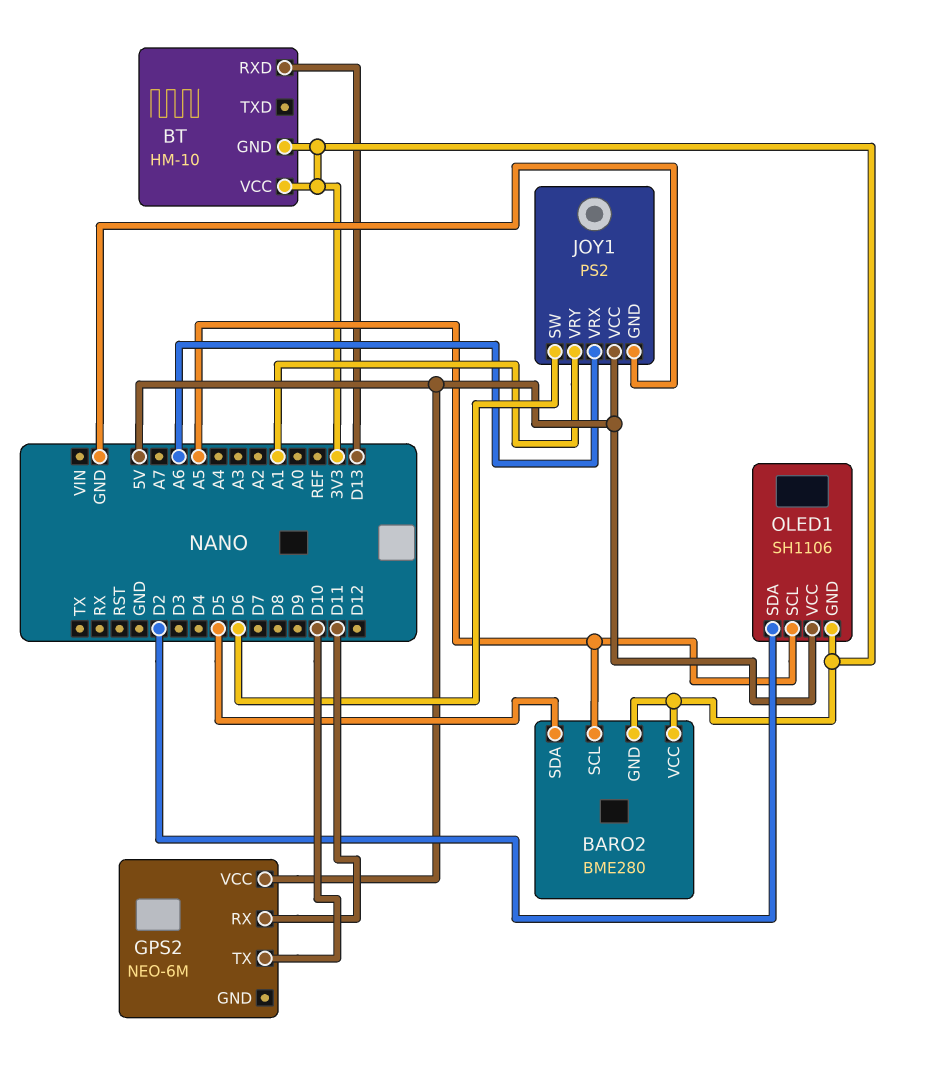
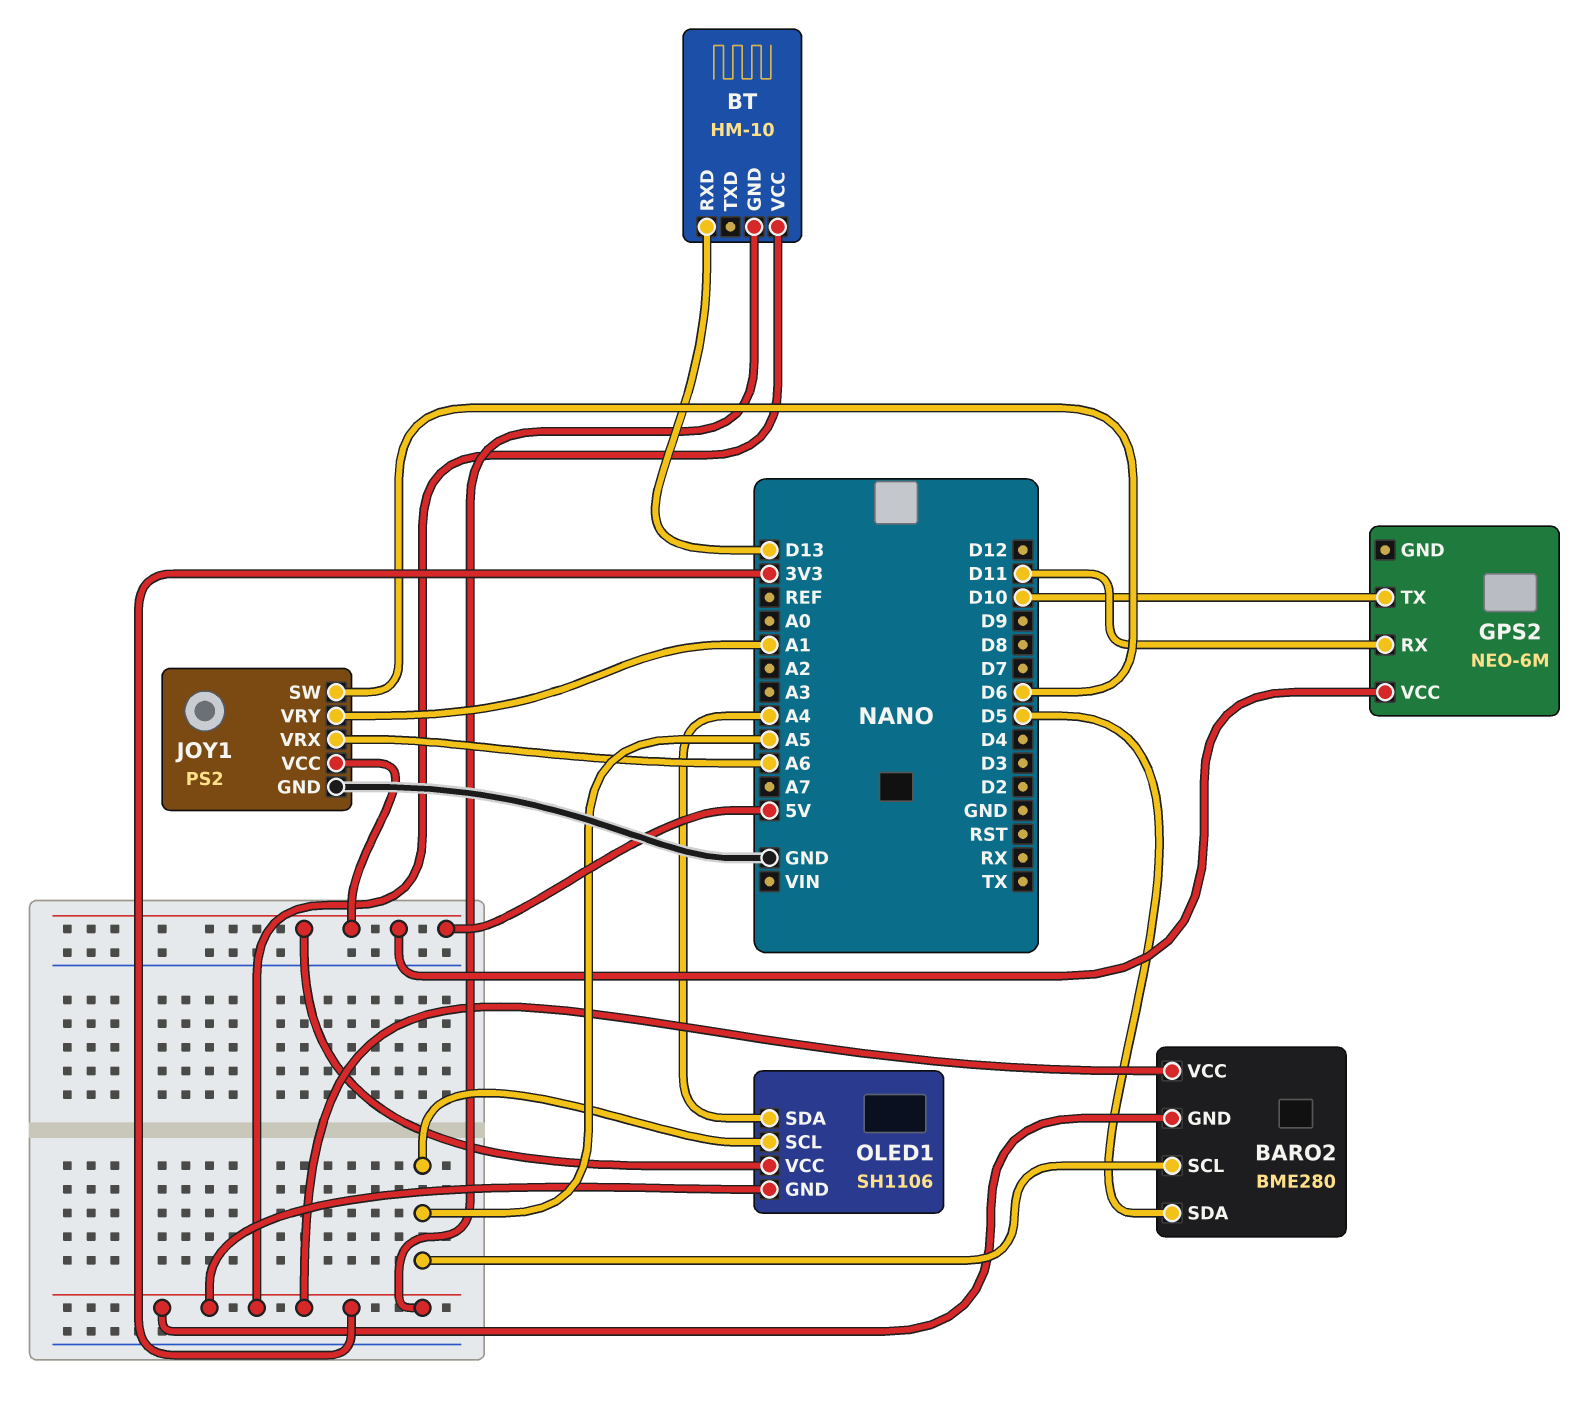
OLED1 pin SDA: D2 -> A4

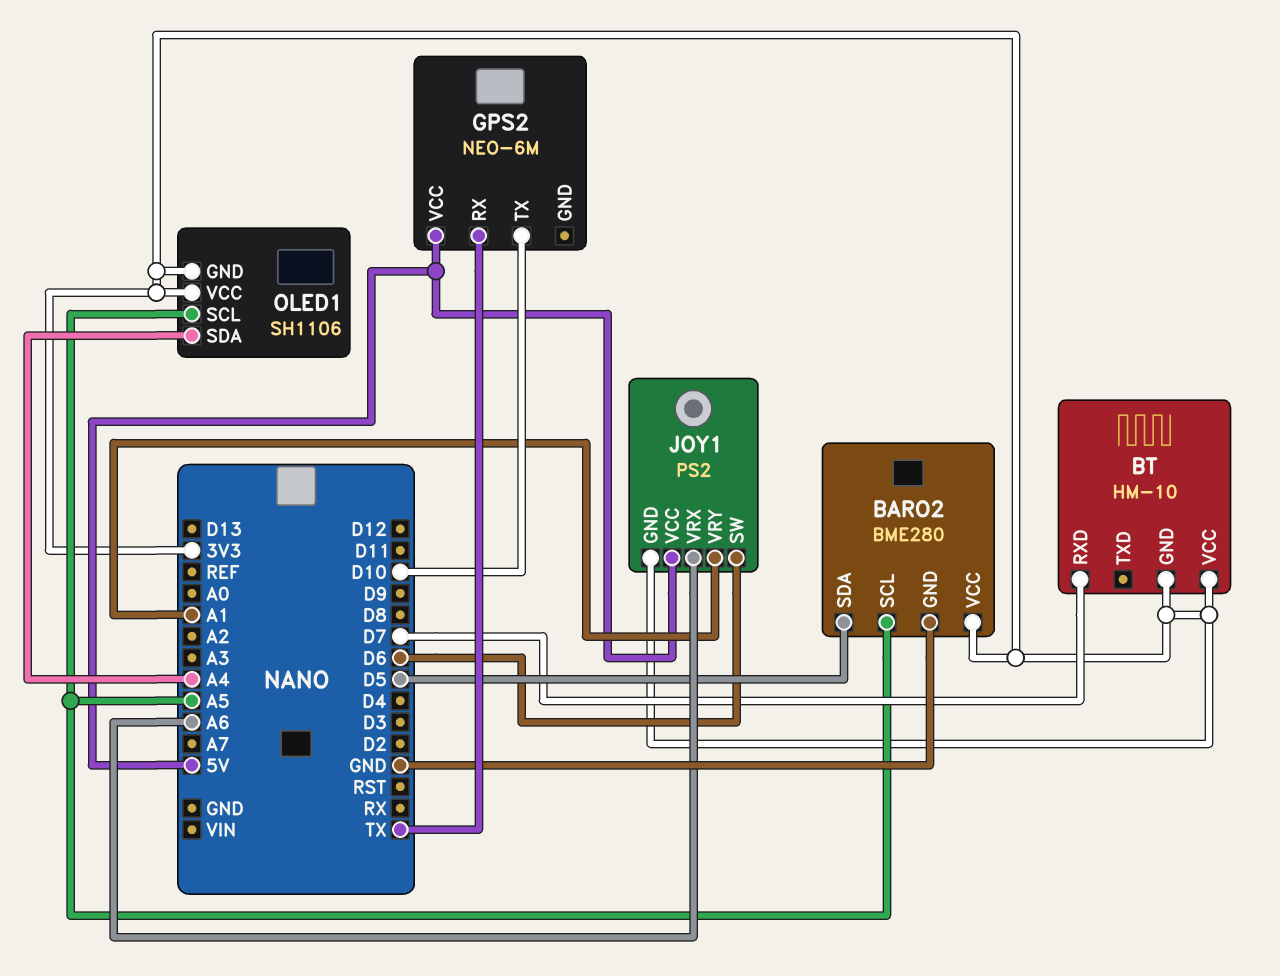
BARO2 pin GND: 3V3 -> GND
BT pin RXD: D13 -> D7
GPS2 pin RX: D11 -> TX
JOY1 pin GND: GND -> 3V3
OLED1 pin VCC: 5V -> 3V3

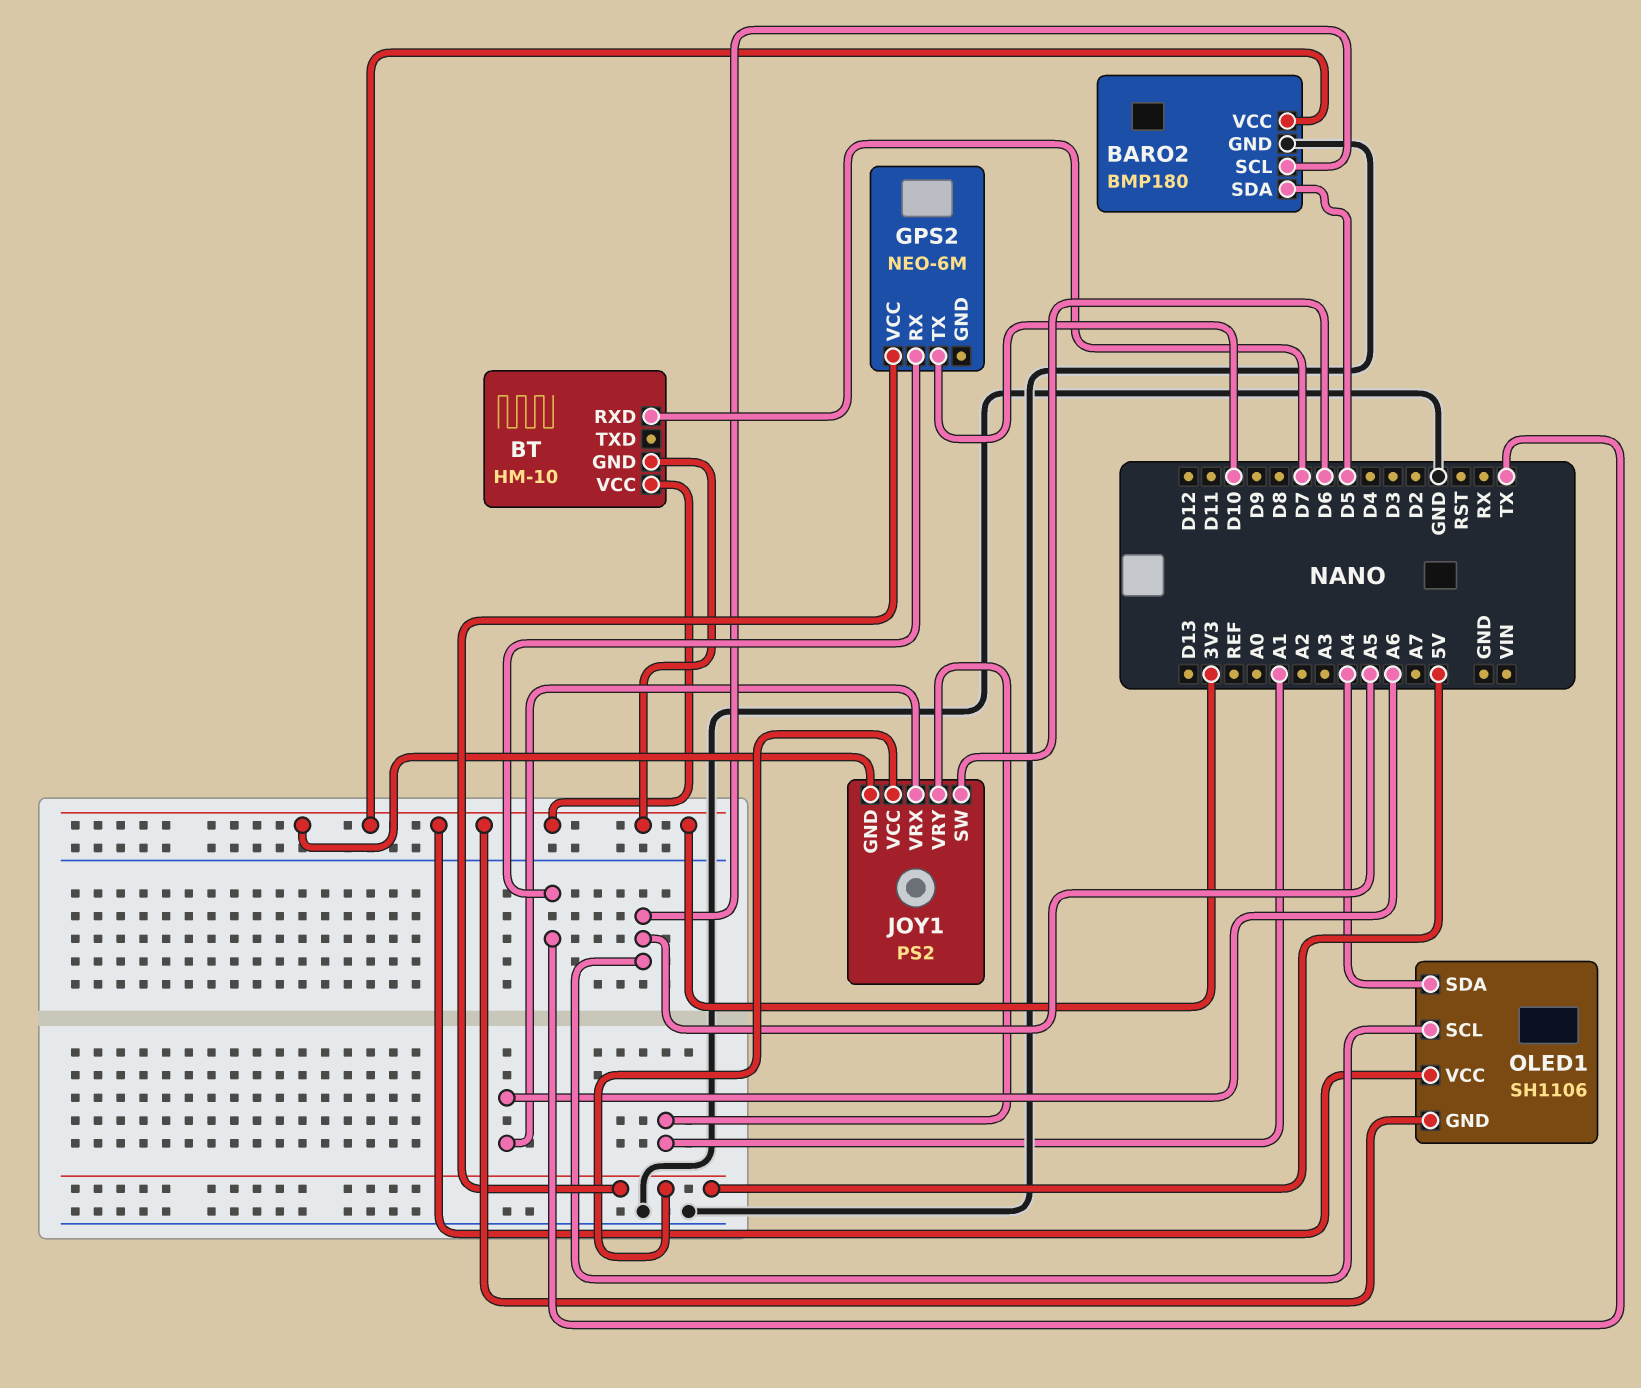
BARO2: BME280 -> BMP180

